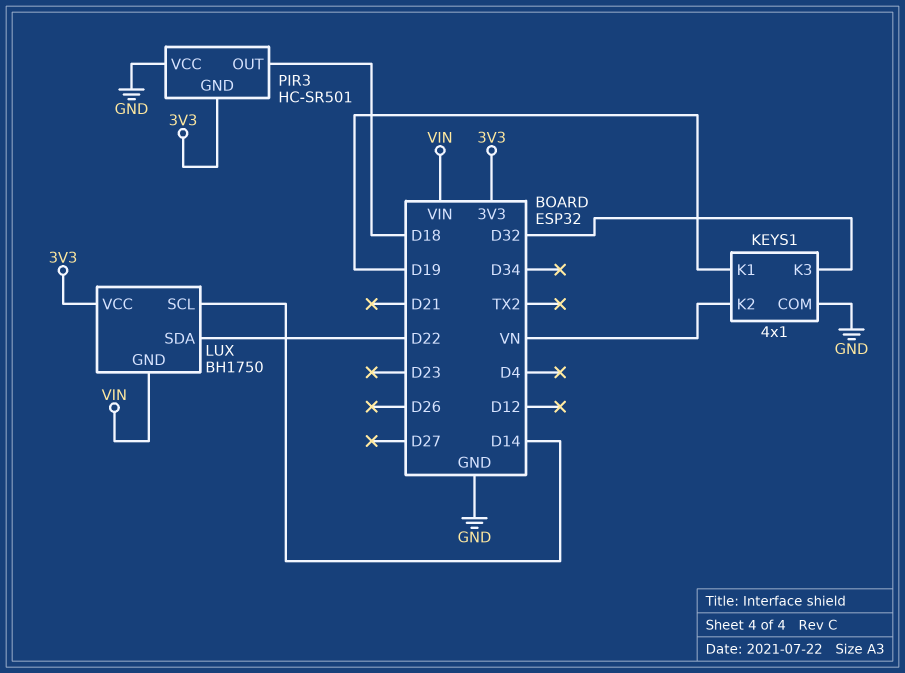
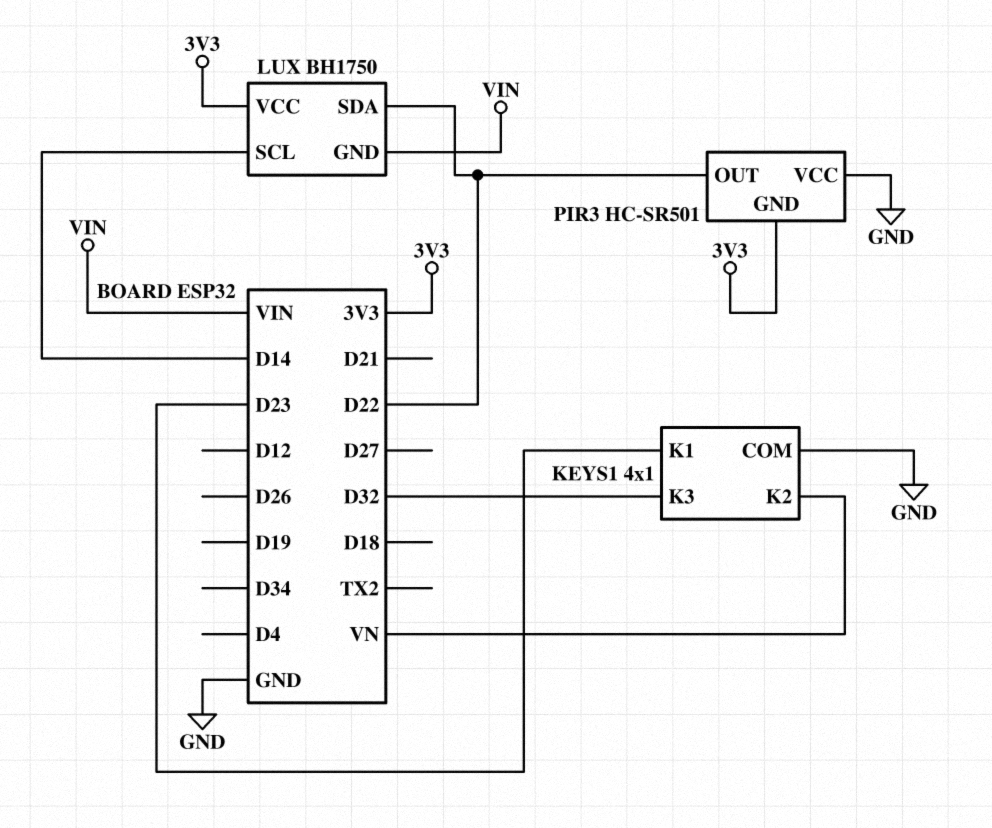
KEYS1 pin K1: D19 -> D23
PIR3 pin OUT: D18 -> D22

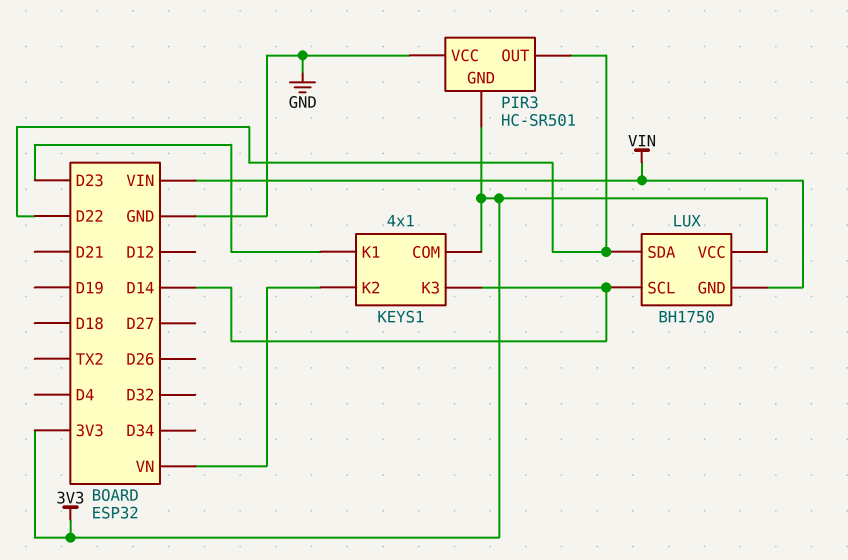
KEYS1 pin COM: GND -> 3V3
KEYS1 pin K3: D32 -> D14

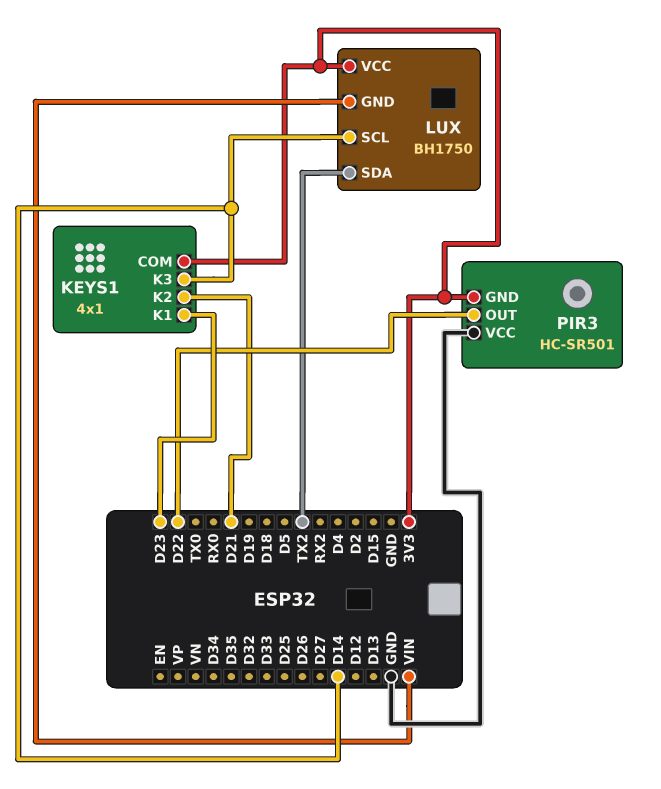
KEYS1 pin K2: VN -> D21
LUX pin SDA: D22 -> TX2

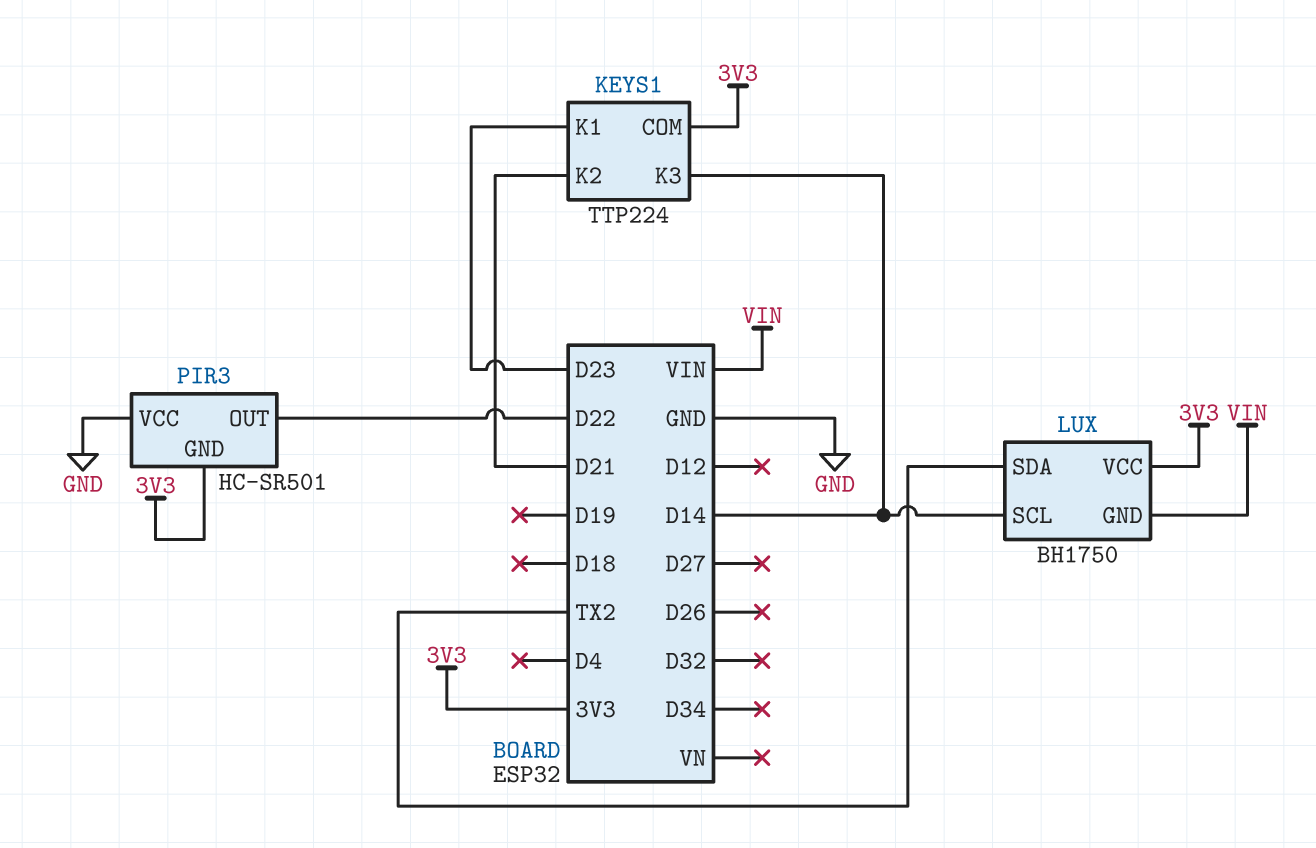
KEYS1: 4x1 -> TTP224

